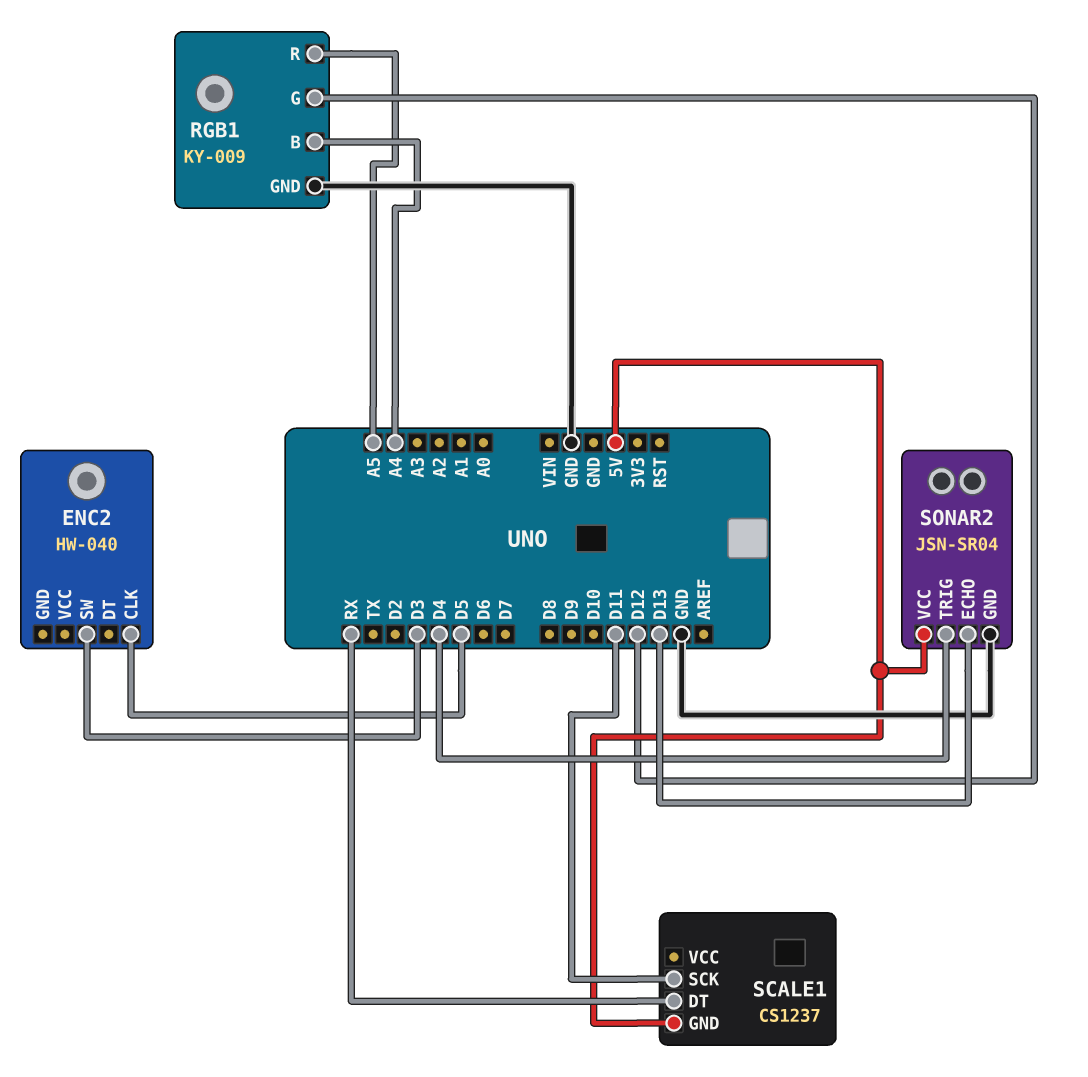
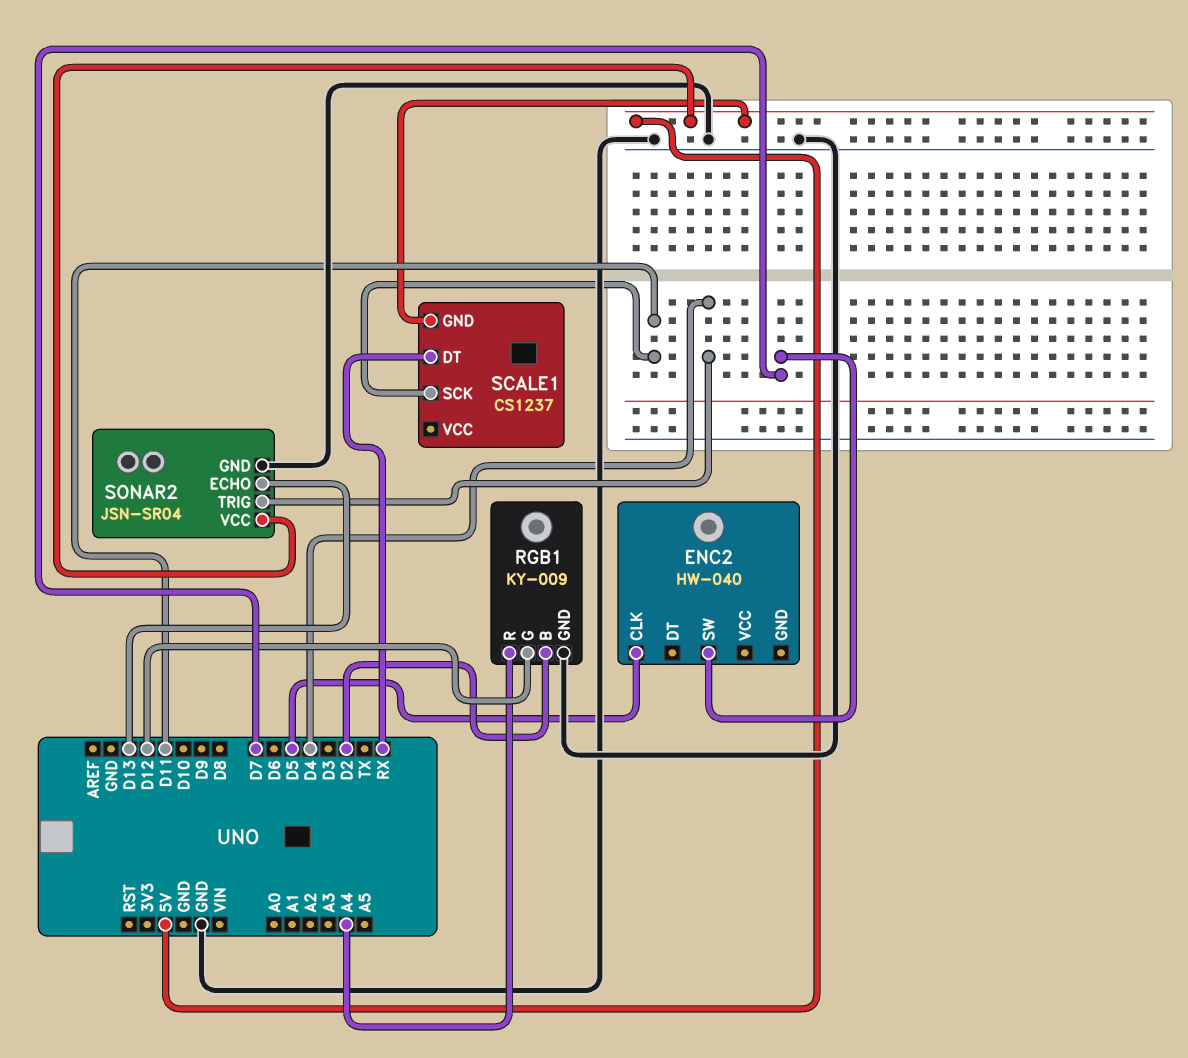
ENC2 pin SW: D3 -> D7
RGB1 pin B: A4 -> D2
RGB1 pin R: A5 -> A4

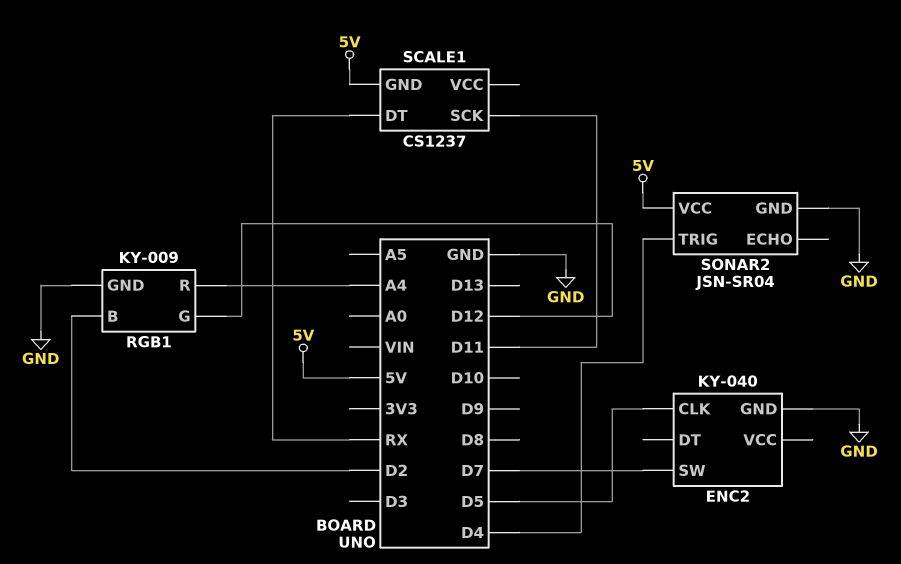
ENC2: HW-040 -> KY-040
ENC2 pin GND: none -> GND
SONAR2 pin ECHO: D13 -> none

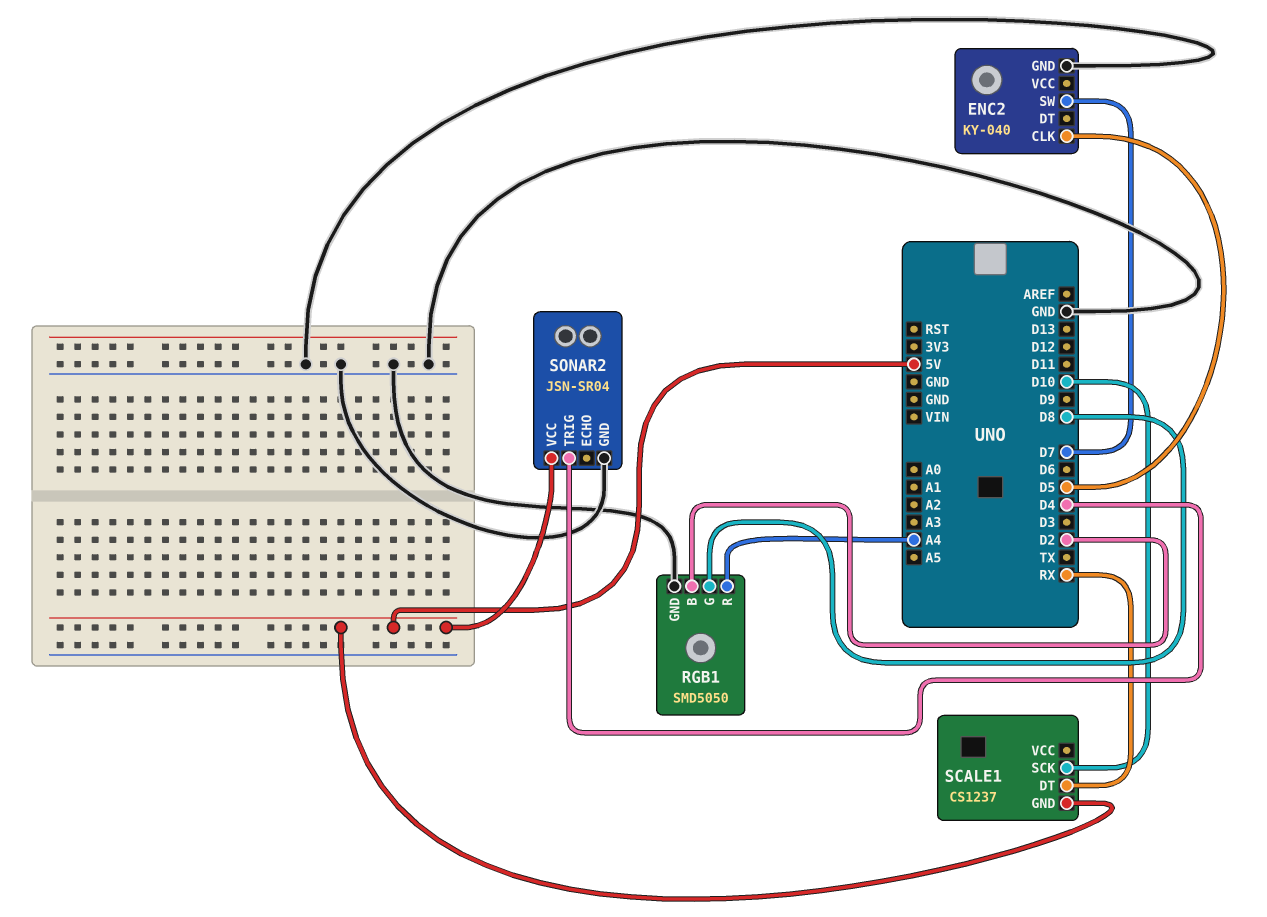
RGB1: KY-009 -> SMD5050
RGB1 pin G: D12 -> D8
SCALE1 pin SCK: D11 -> D10

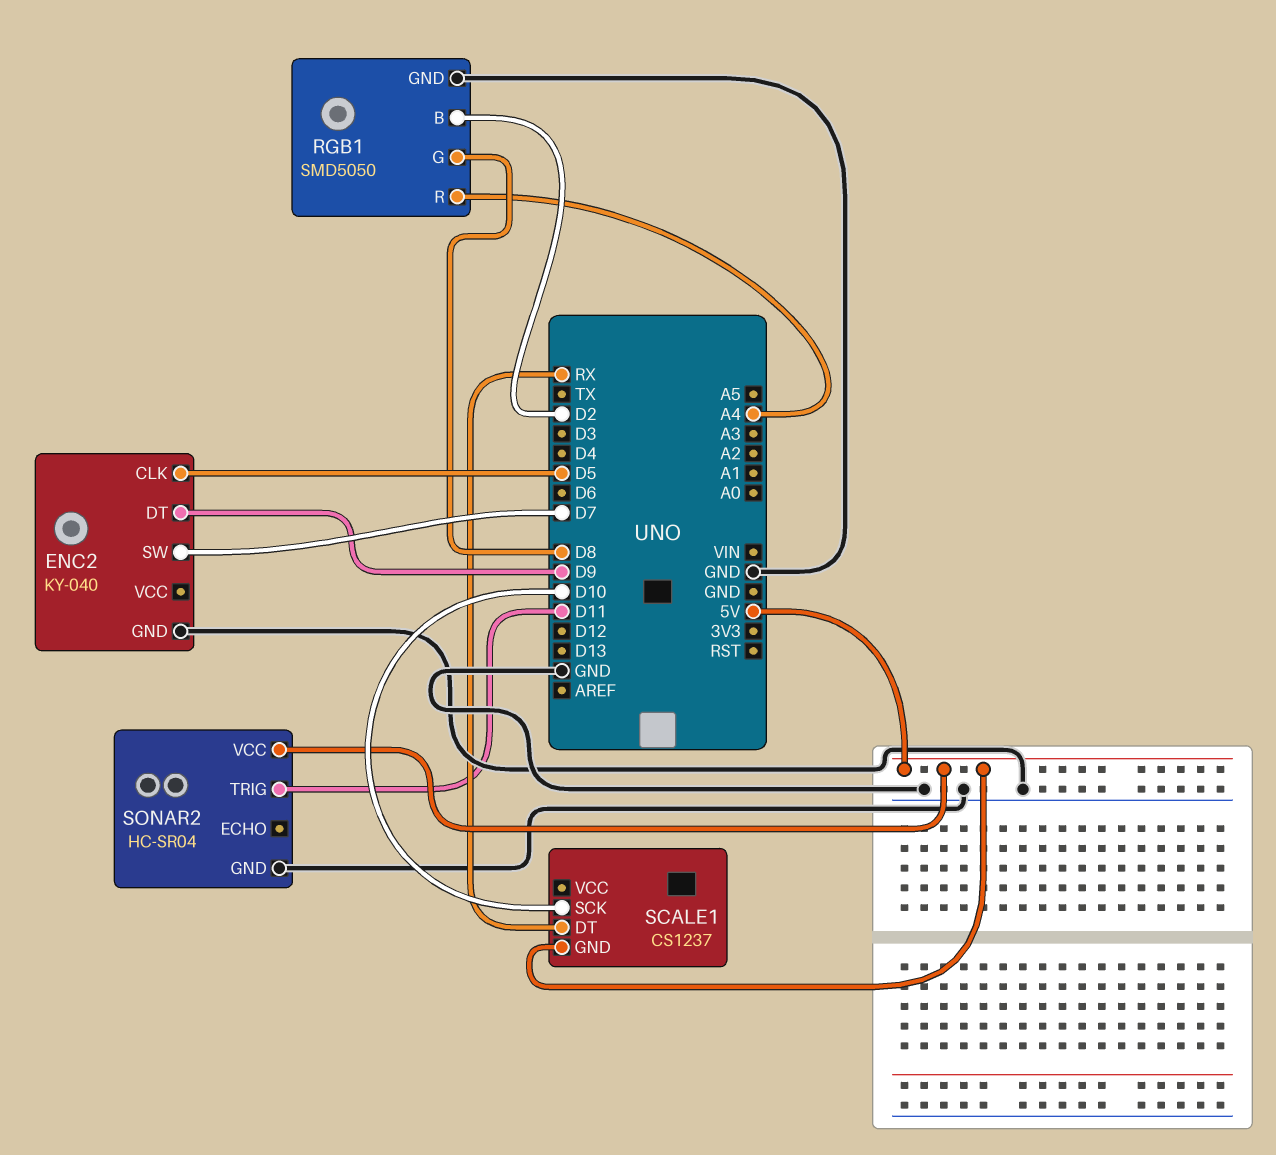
ENC2 pin DT: none -> D9
SONAR2: JSN-SR04 -> HC-SR04
SONAR2 pin TRIG: D4 -> D11

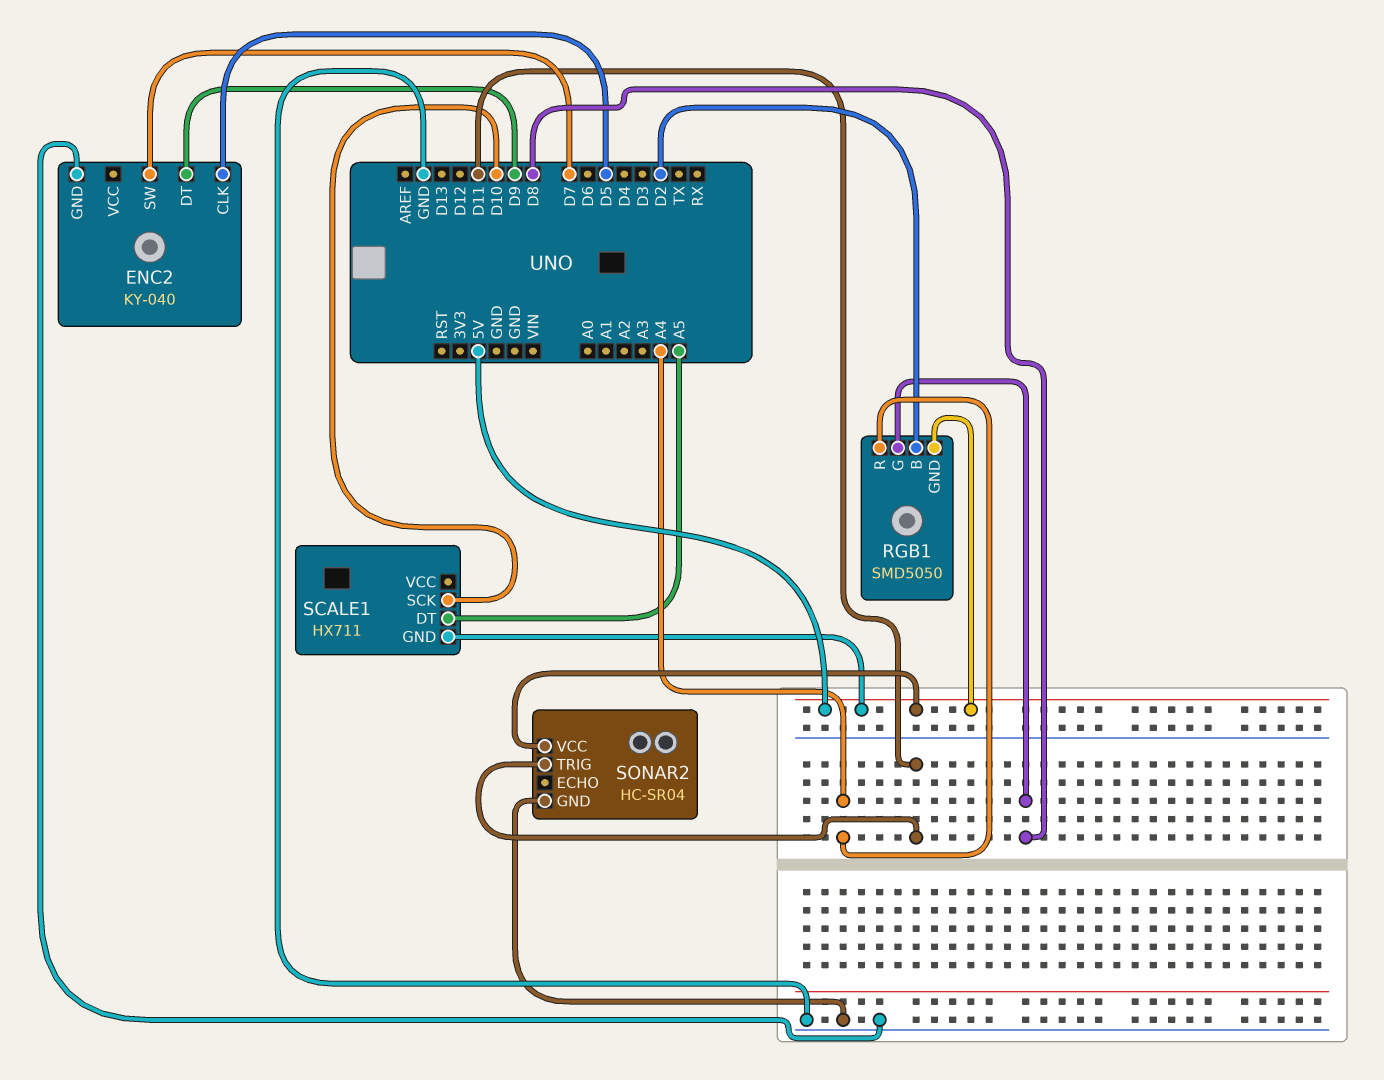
RGB1 pin GND: GND -> 5V
SCALE1: CS1237 -> HX711
SCALE1 pin DT: RX -> A5

